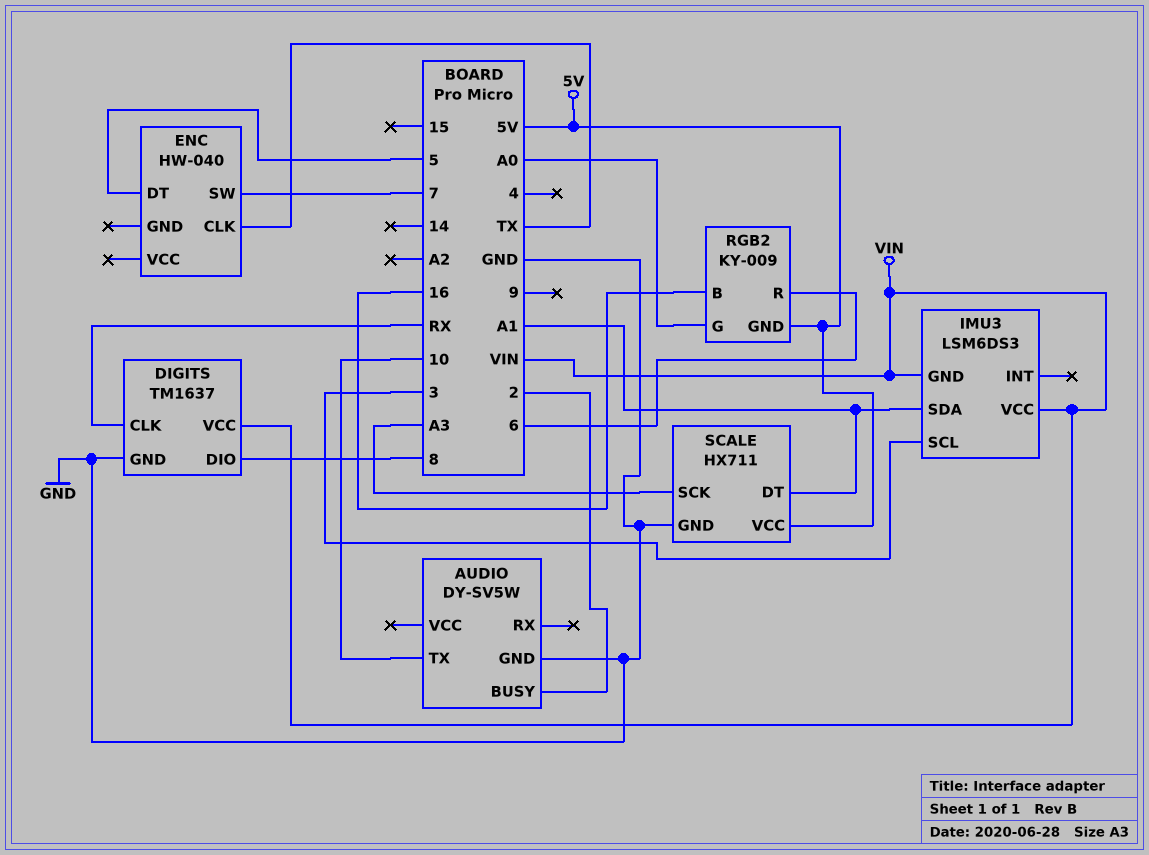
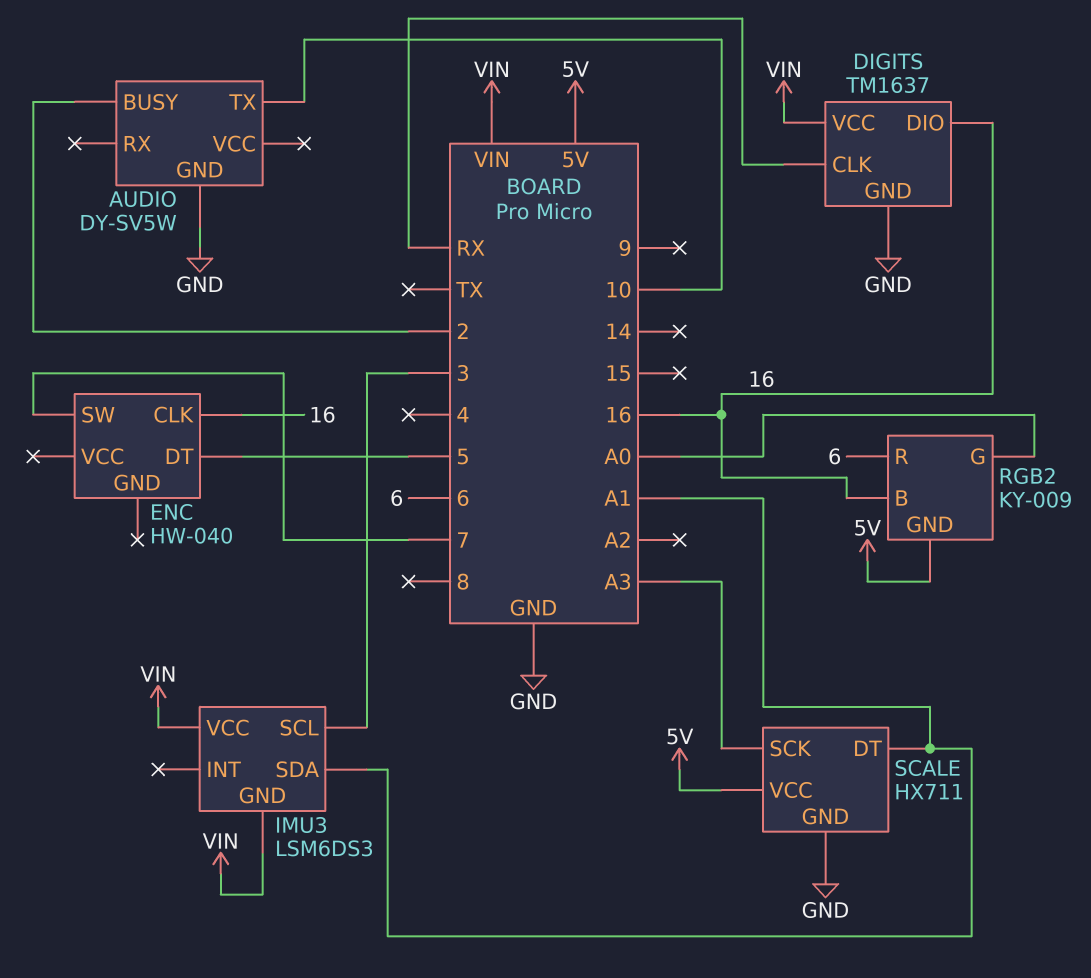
DIGITS pin DIO: 8 -> 16
ENC pin CLK: TX -> 16

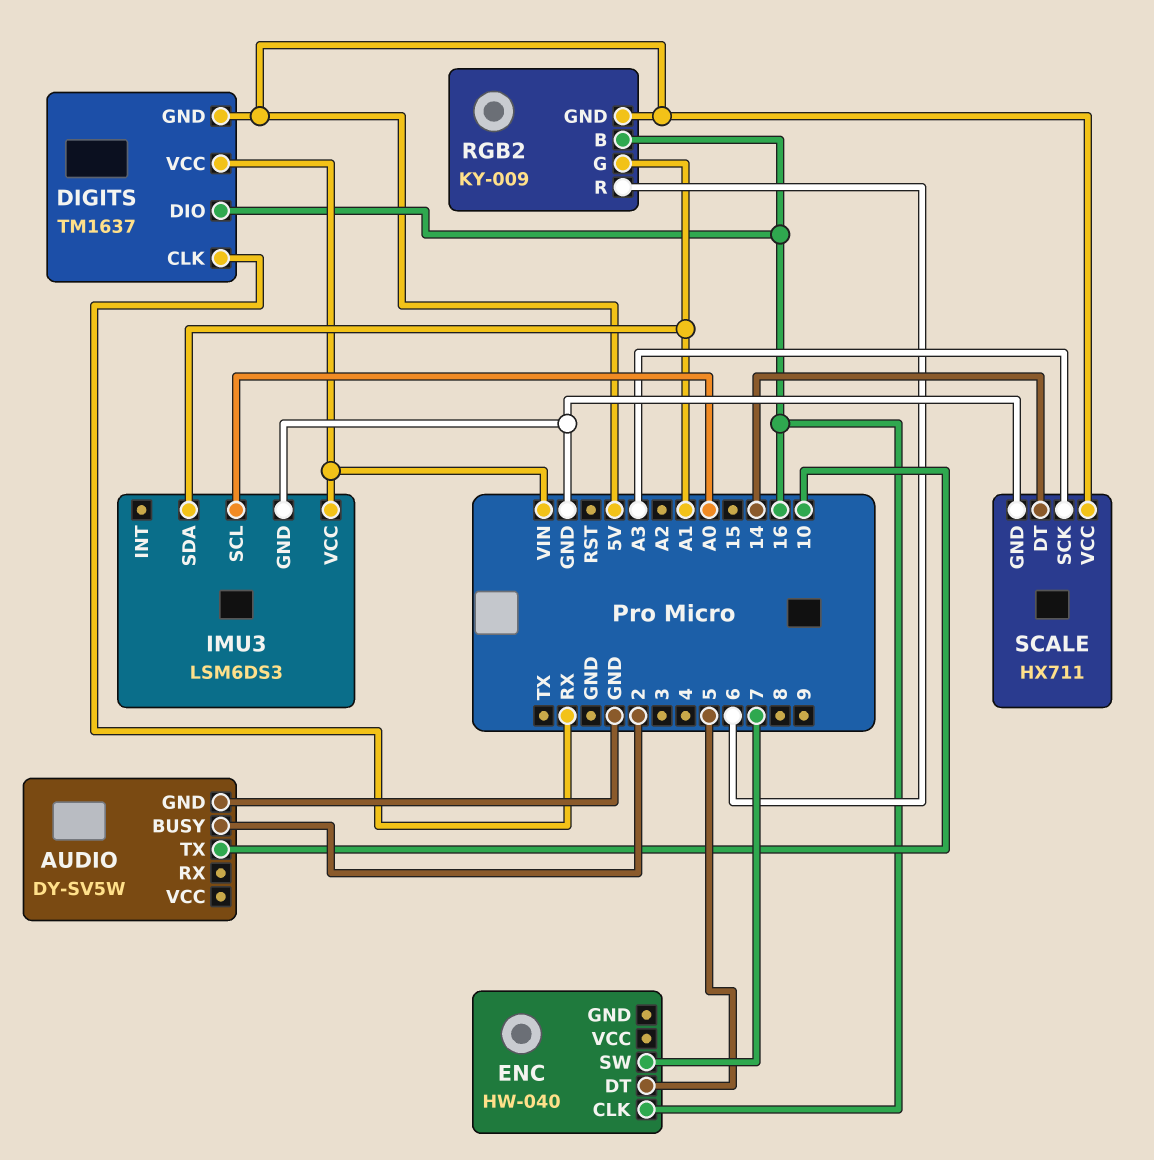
DIGITS pin GND: GND -> 5V
IMU3 pin GND: VIN -> GND
IMU3 pin SCL: 3 -> A0
RGB2 pin G: A0 -> A1
SCALE pin DT: A1 -> 14

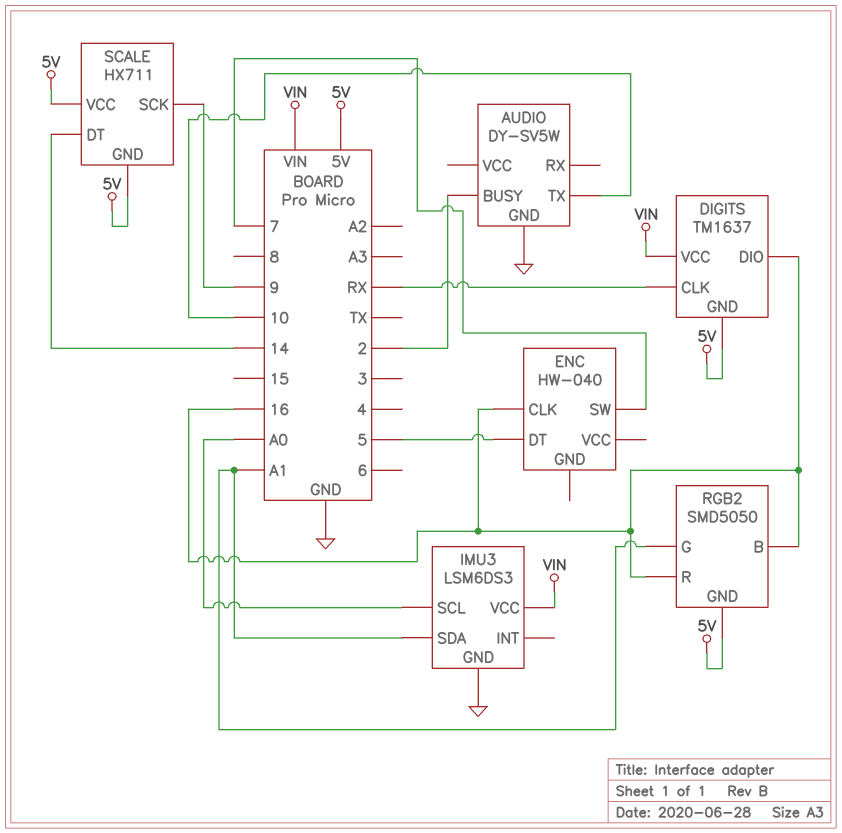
RGB2: KY-009 -> SMD5050
RGB2 pin R: 6 -> 16
SCALE pin GND: GND -> 5V
SCALE pin SCK: A3 -> 9

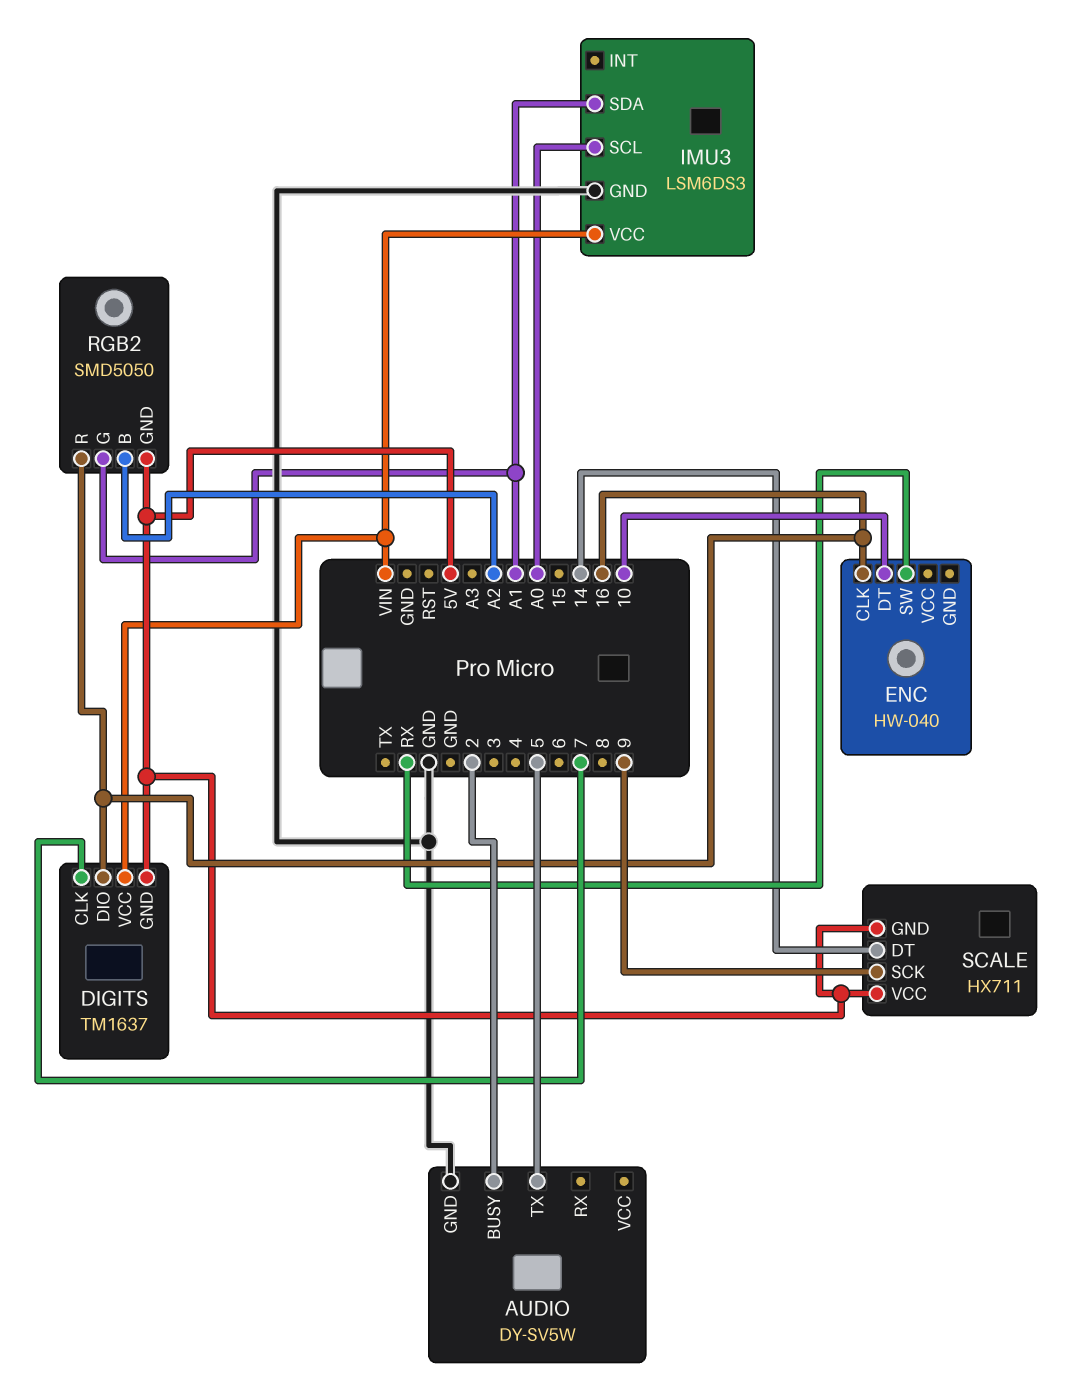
AUDIO pin TX: 10 -> 5
DIGITS pin CLK: RX -> 7
ENC pin DT: 5 -> 10
ENC pin SW: 7 -> RX
RGB2 pin B: 16 -> A2

